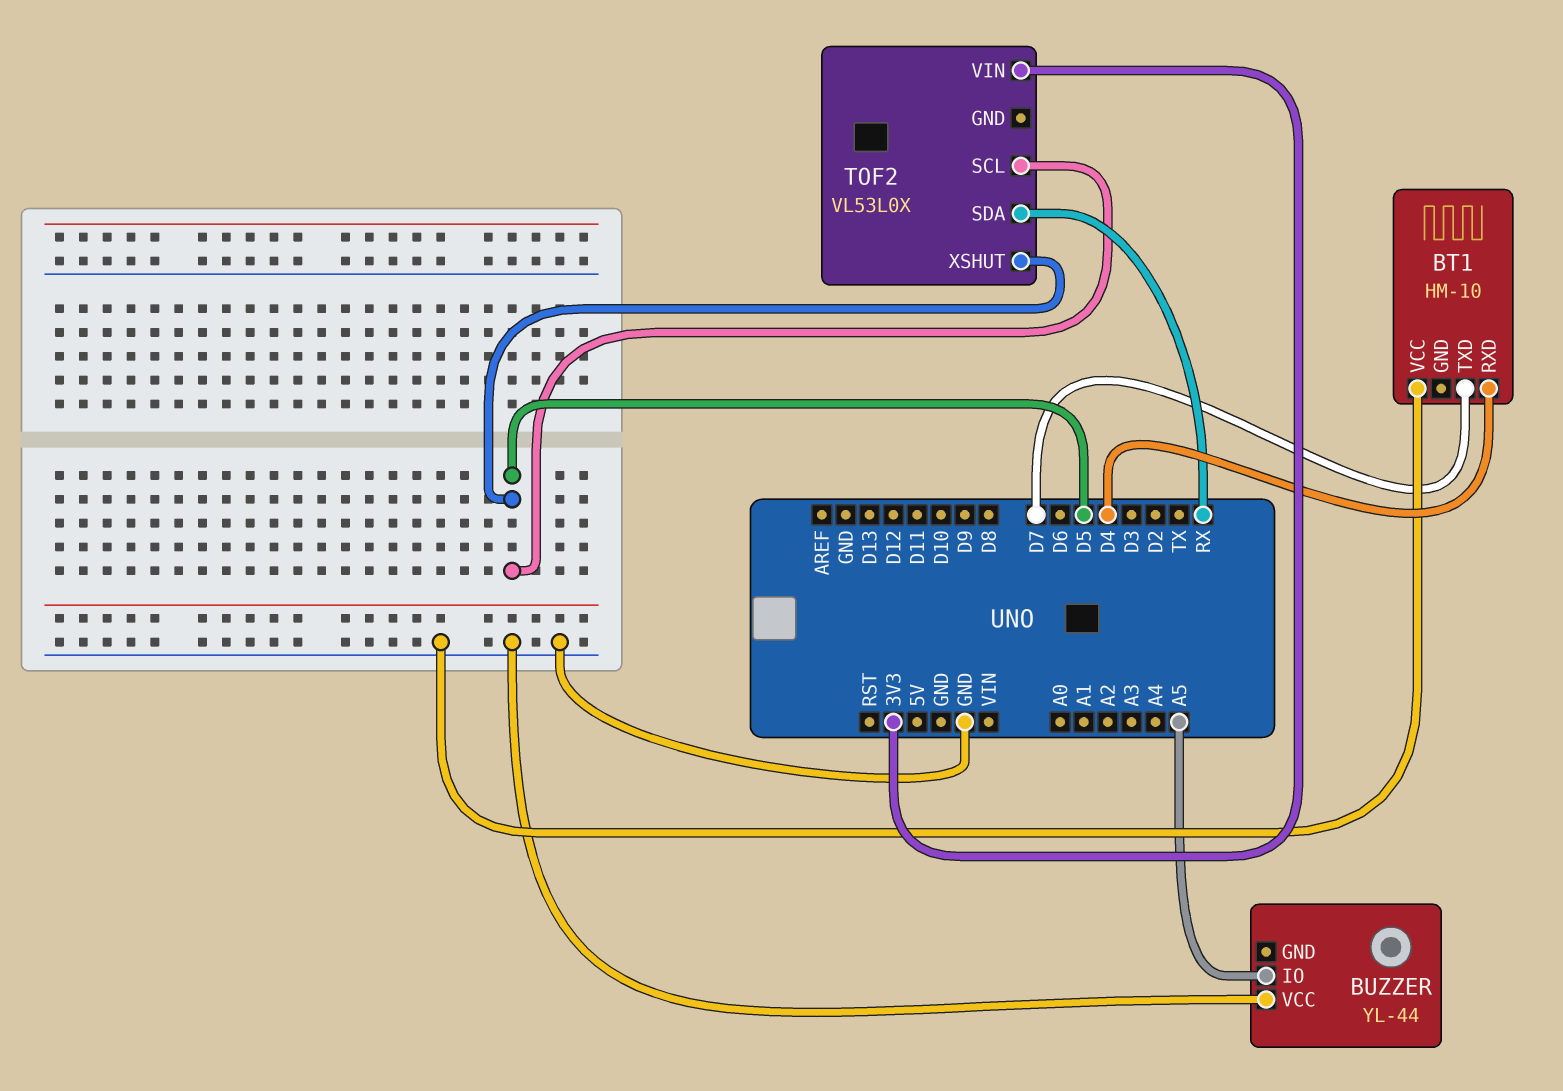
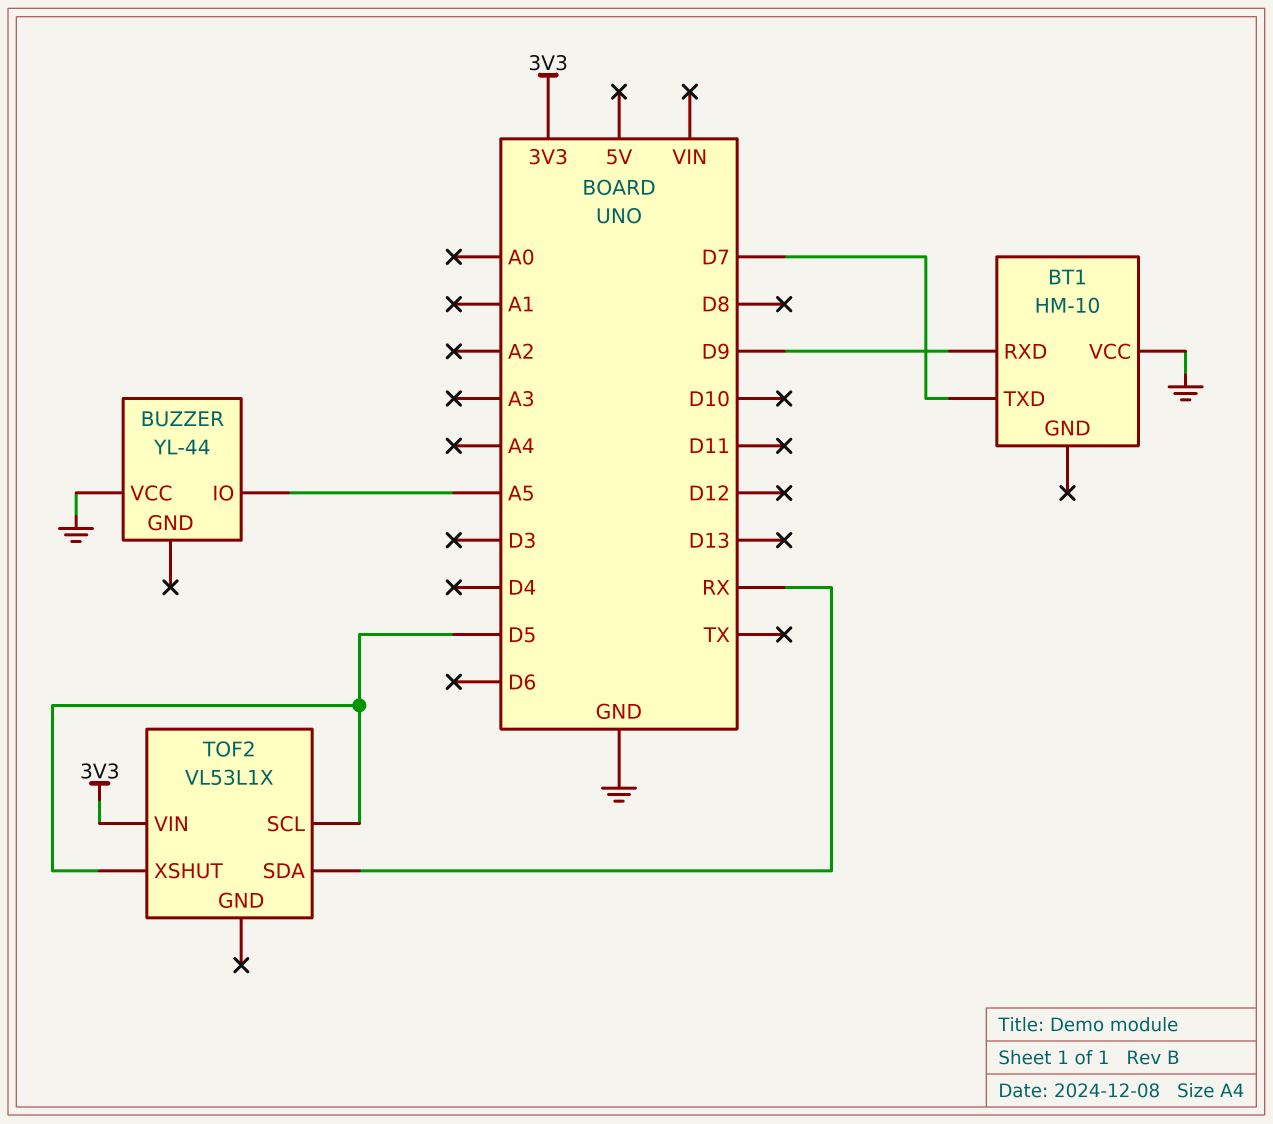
BT1 pin RXD: D4 -> D9
TOF2: VL53L0X -> VL53L1X

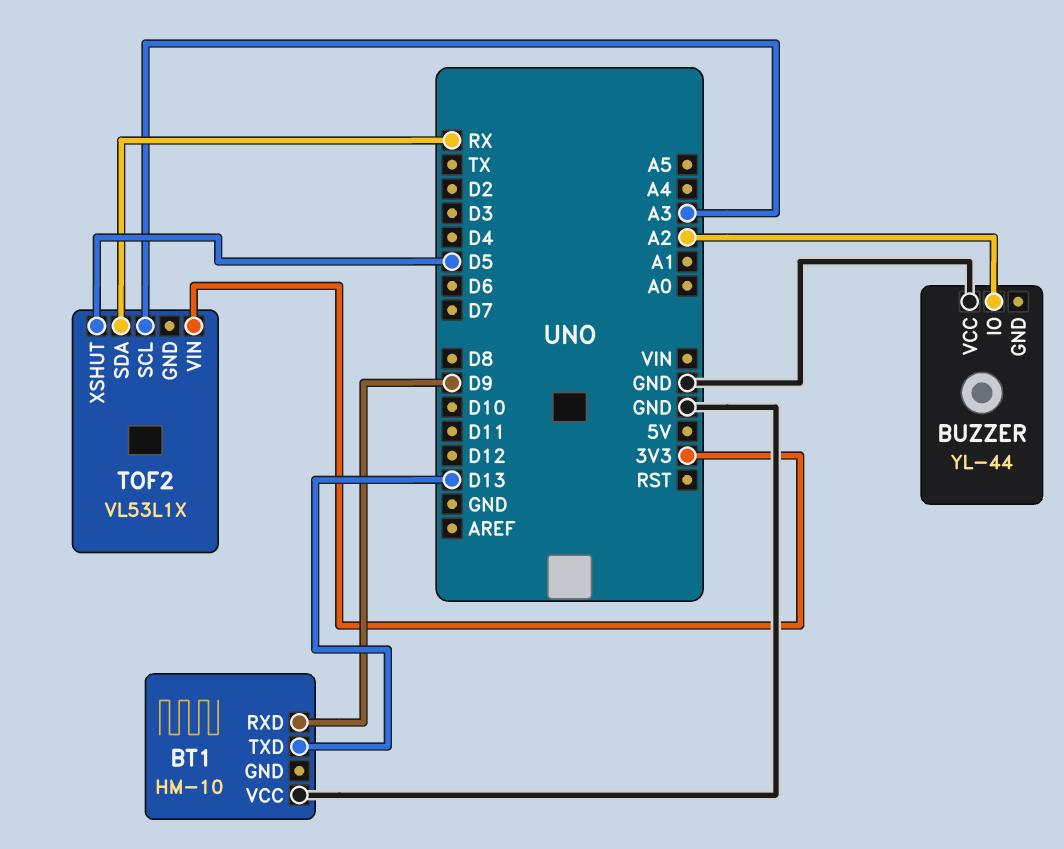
BT1 pin TXD: D7 -> D13
BUZZER pin IO: A5 -> A2
TOF2 pin SCL: D5 -> A3

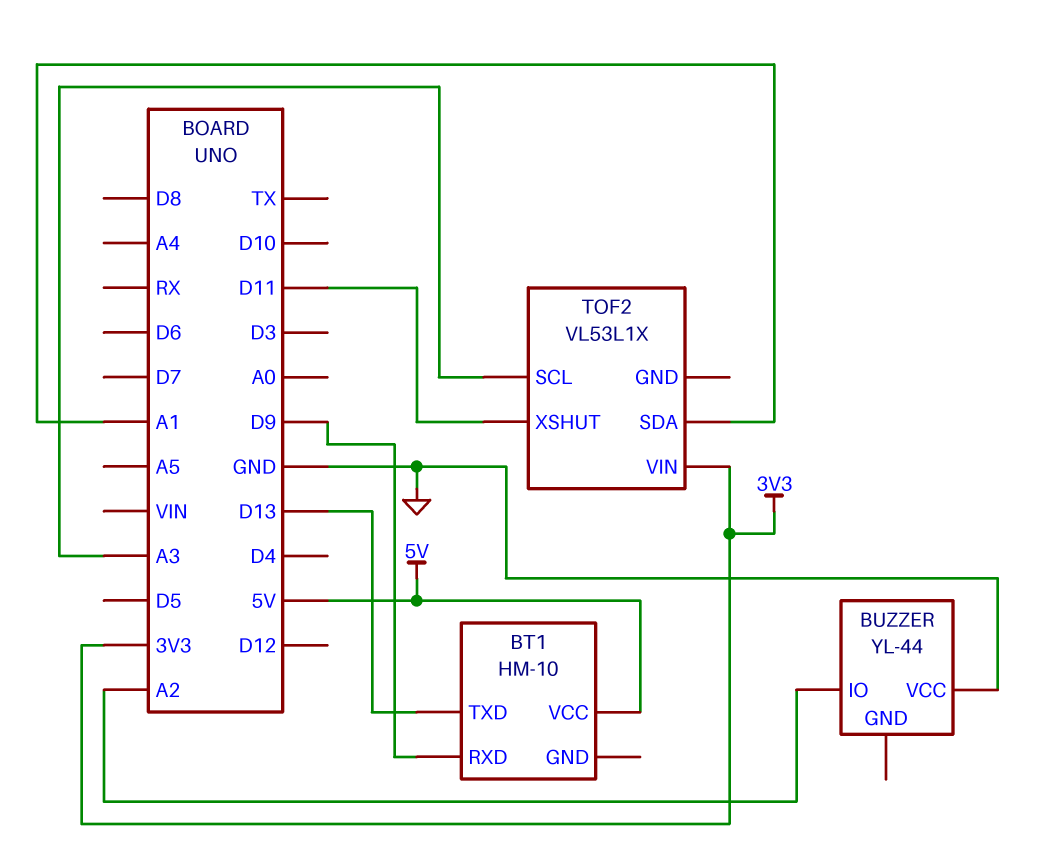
BT1 pin VCC: GND -> 5V
TOF2 pin SDA: RX -> A1
TOF2 pin XSHUT: D5 -> D11

